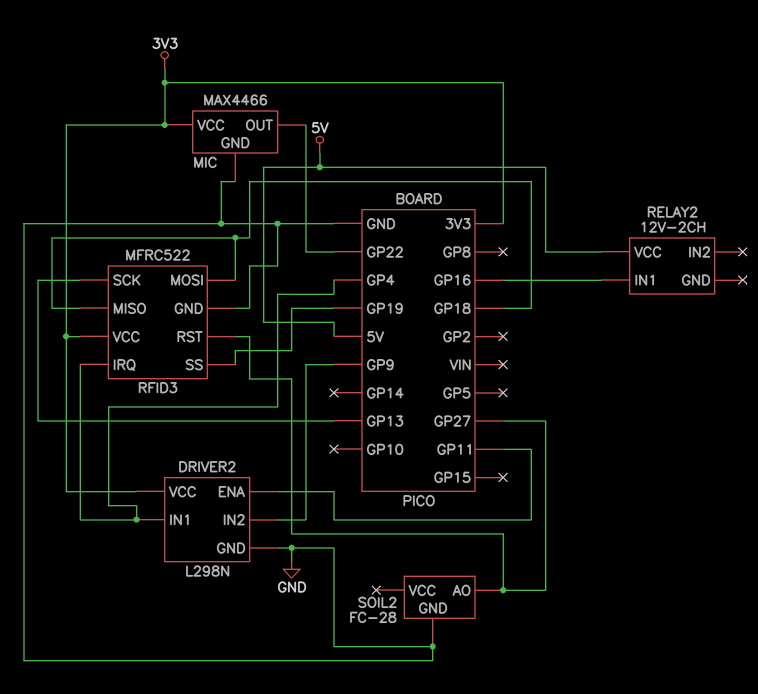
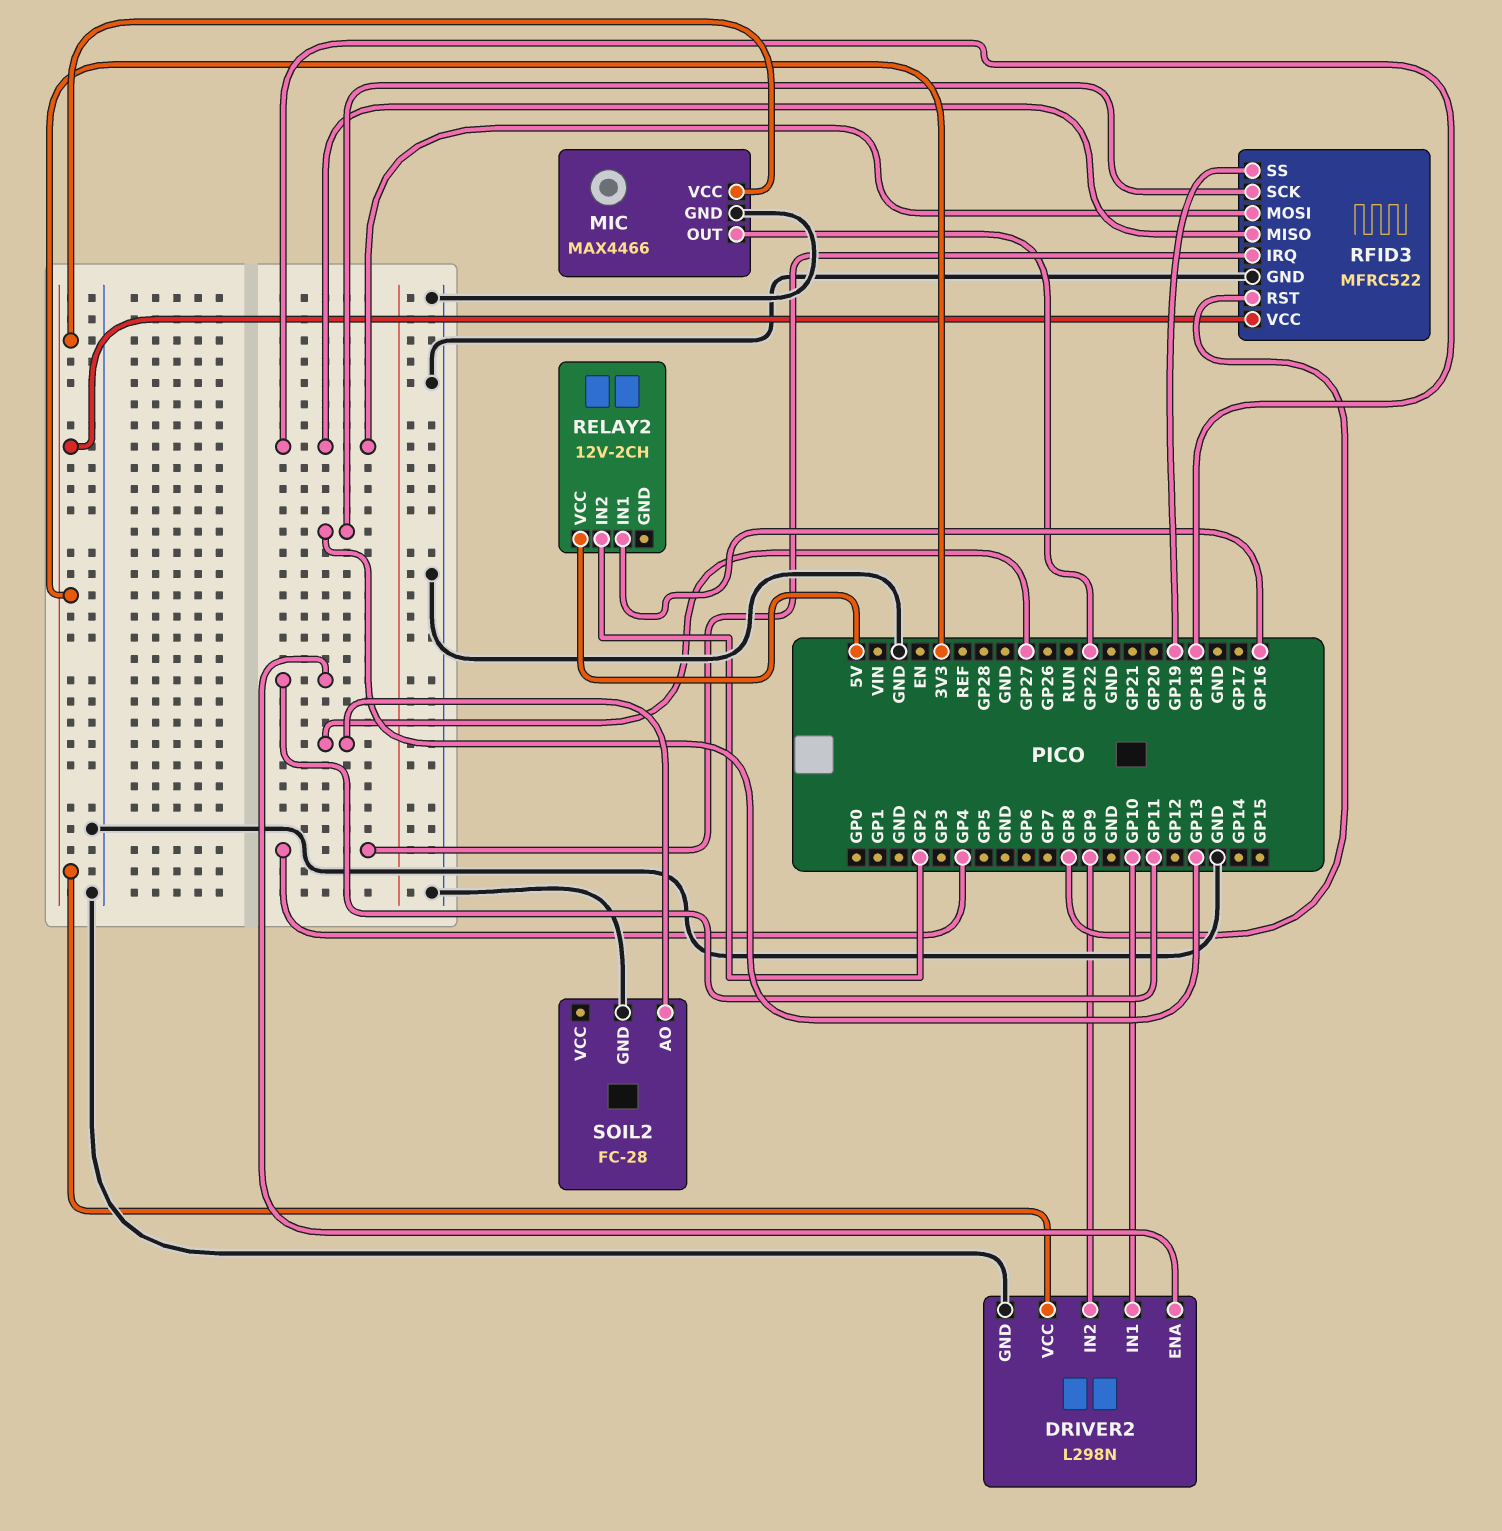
DRIVER2 pin IN1: GP4 -> GP10
RELAY2 pin IN2: none -> GP2
RFID3 pin RST: GP27 -> GP8

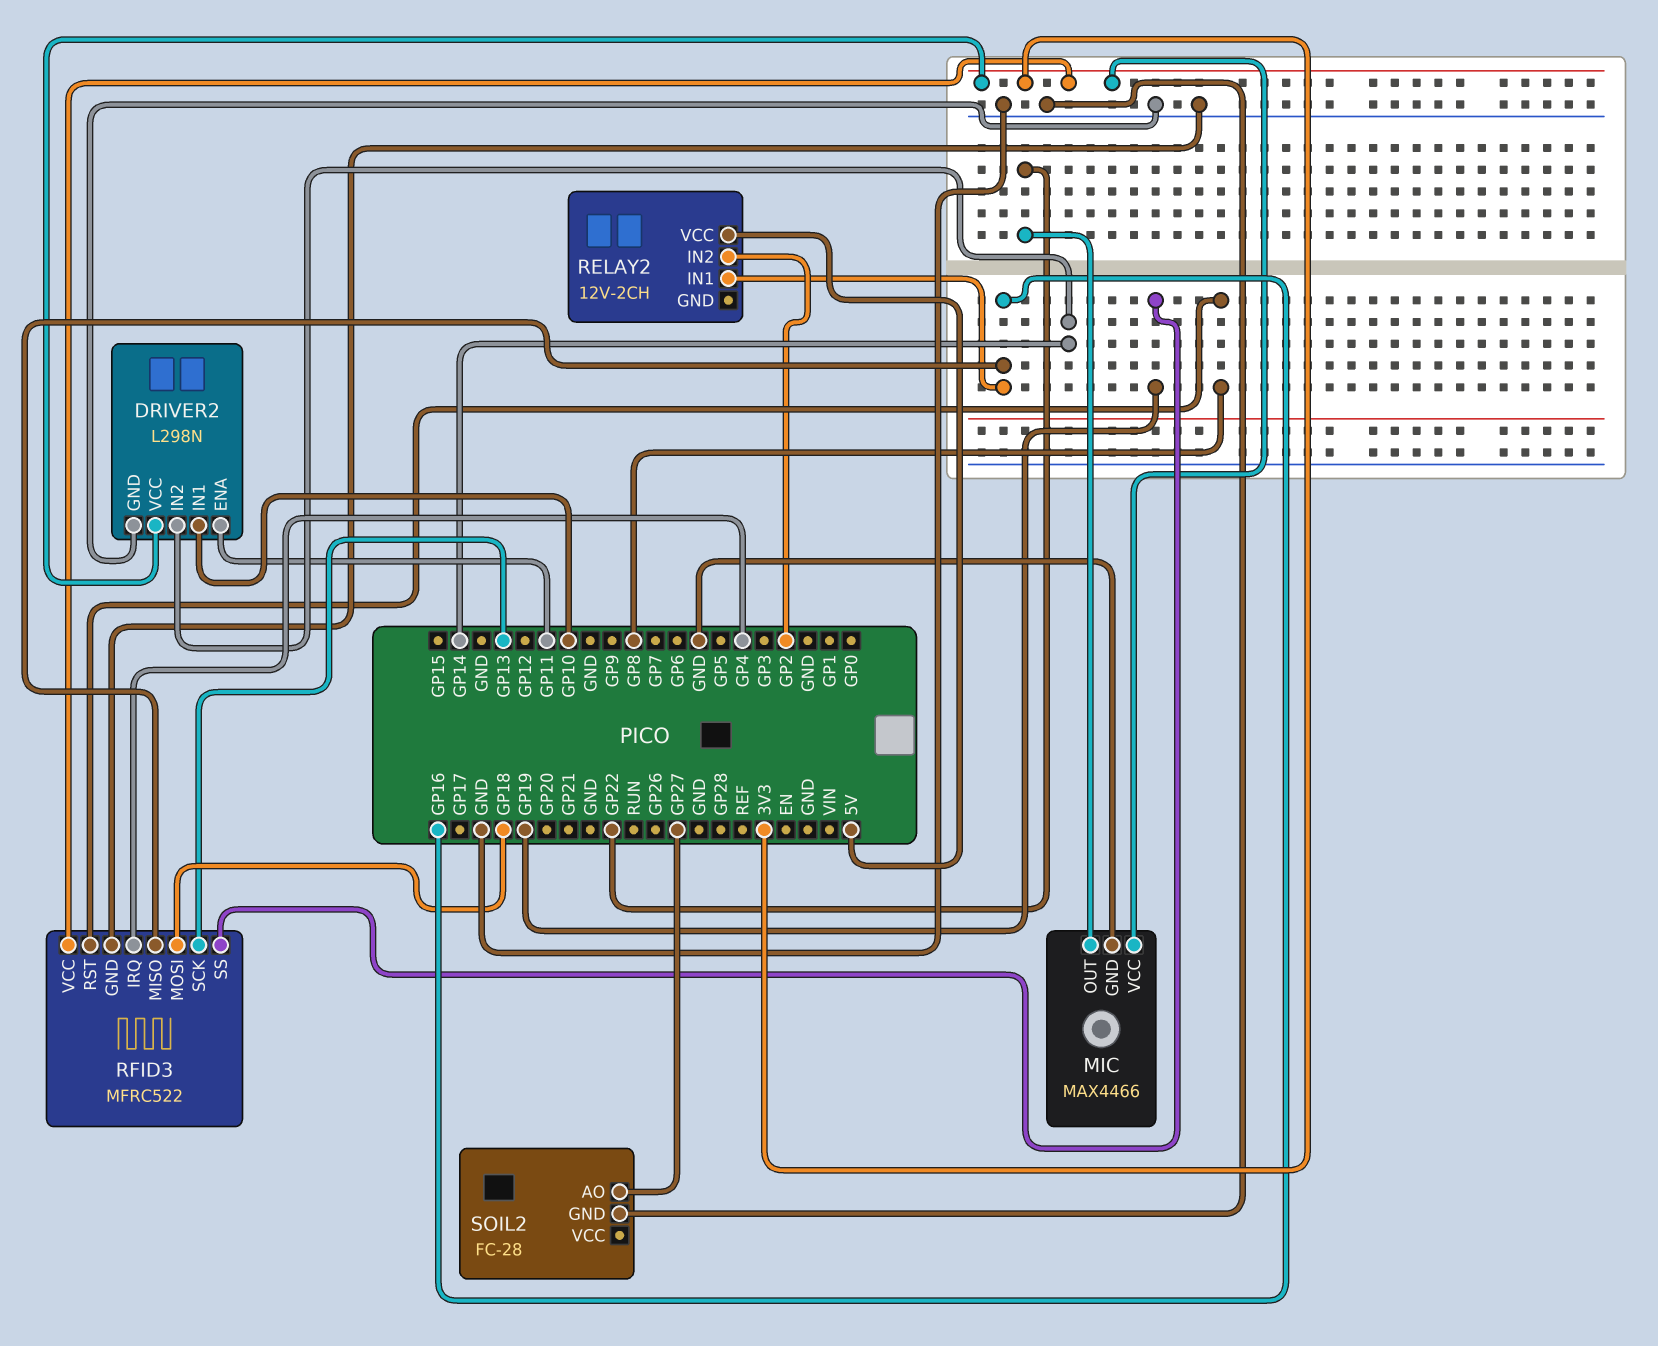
DRIVER2 pin IN2: GP9 -> GP14
RFID3 pin MISO: GP18 -> GP16

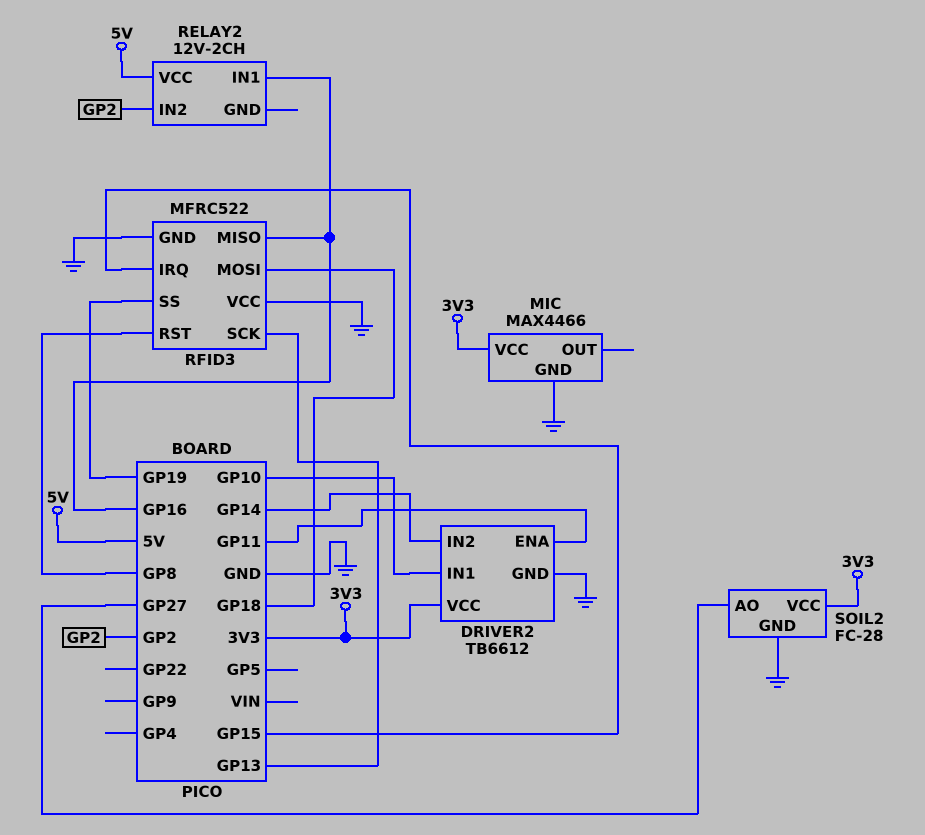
DRIVER2: L298N -> TB6612
MIC pin OUT: GP22 -> none
RFID3 pin IRQ: GP4 -> GP15
RFID3 pin VCC: 3V3 -> GND
SOIL2 pin VCC: none -> 3V3

